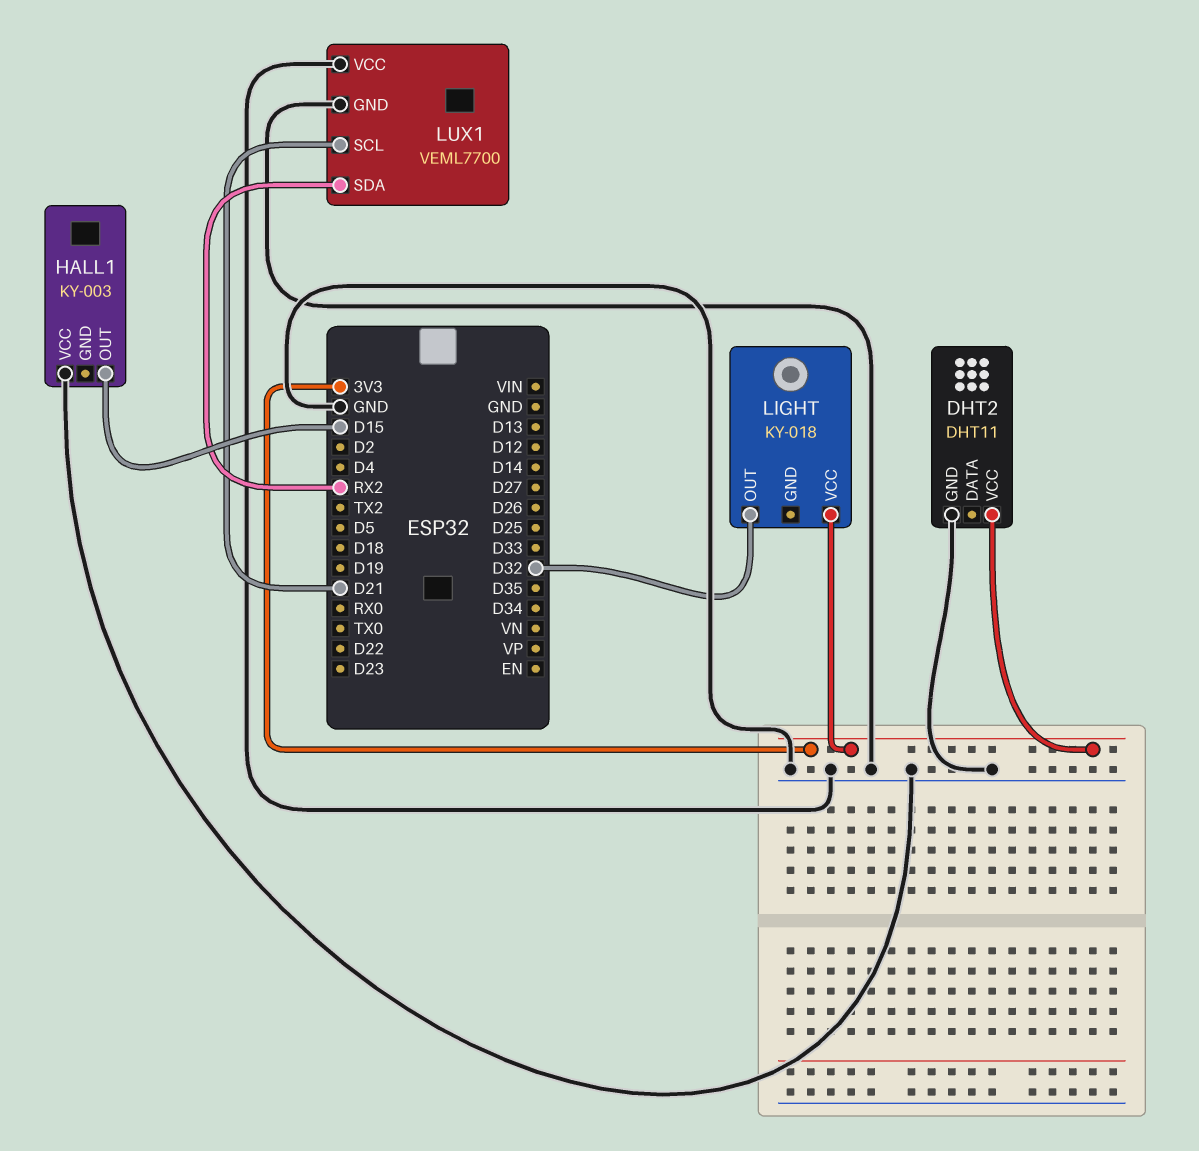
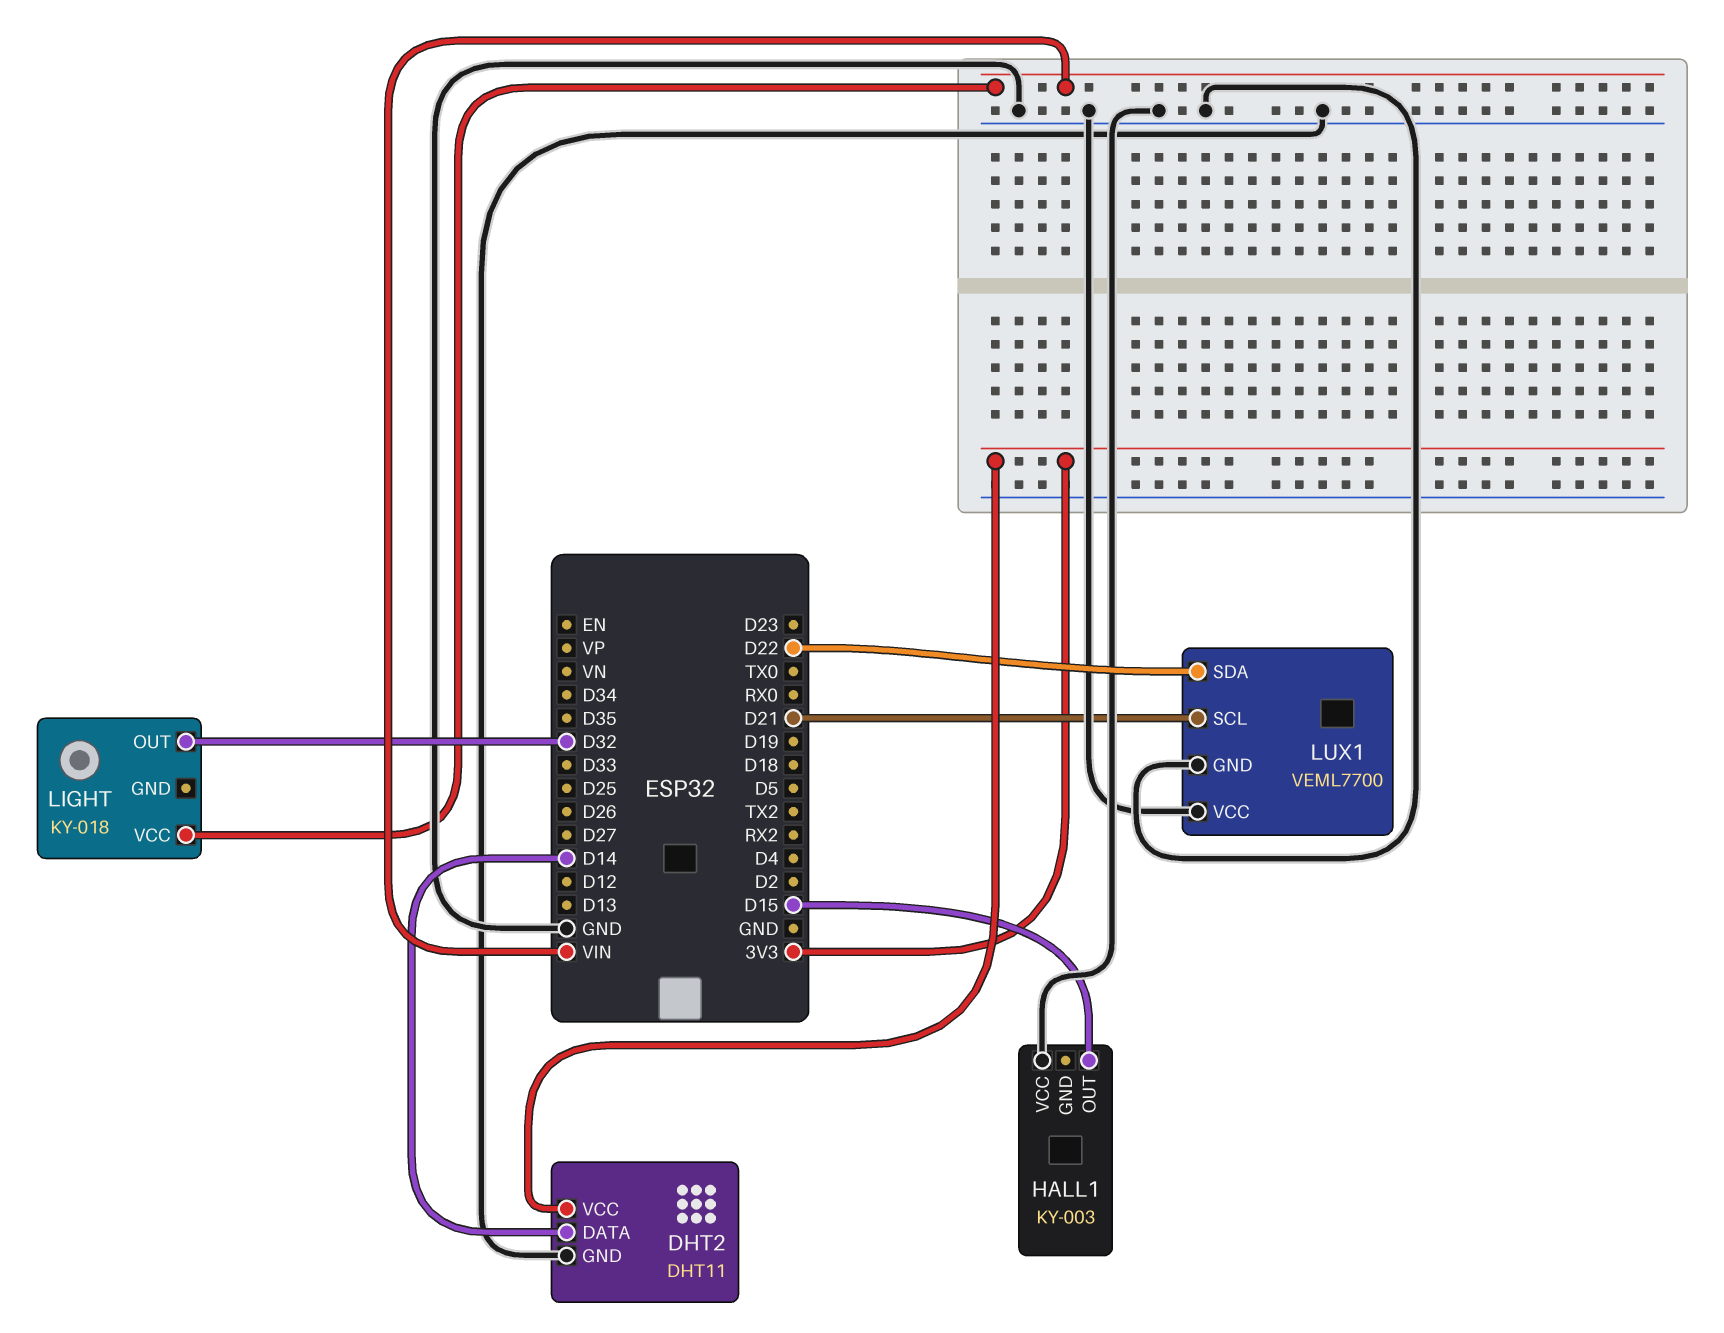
DHT2 pin DATA: none -> D14
LIGHT pin VCC: 3V3 -> VIN
LUX1 pin SDA: RX2 -> D22

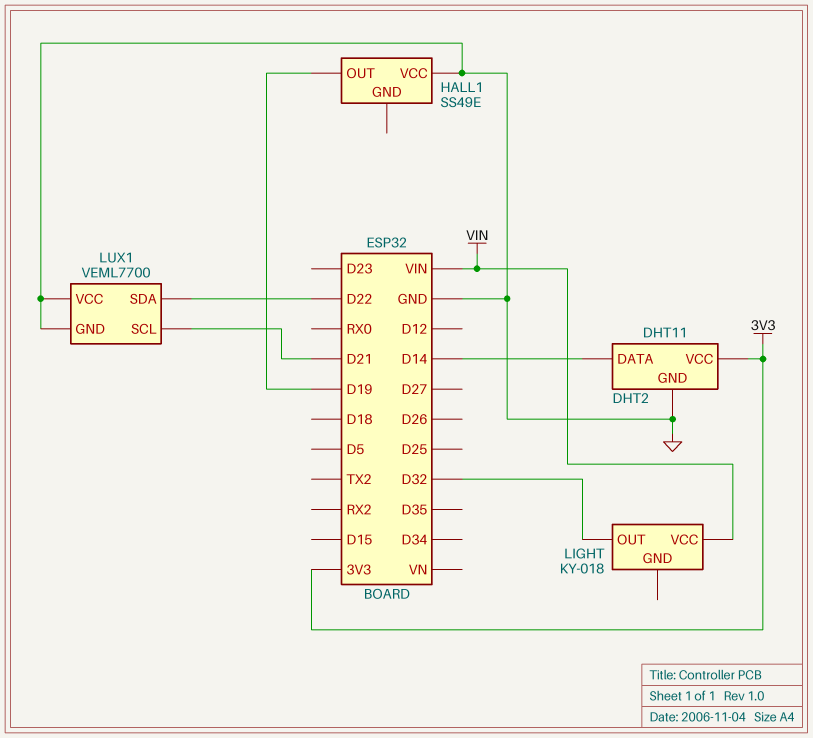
HALL1: KY-003 -> SS49E
HALL1 pin OUT: D15 -> D19

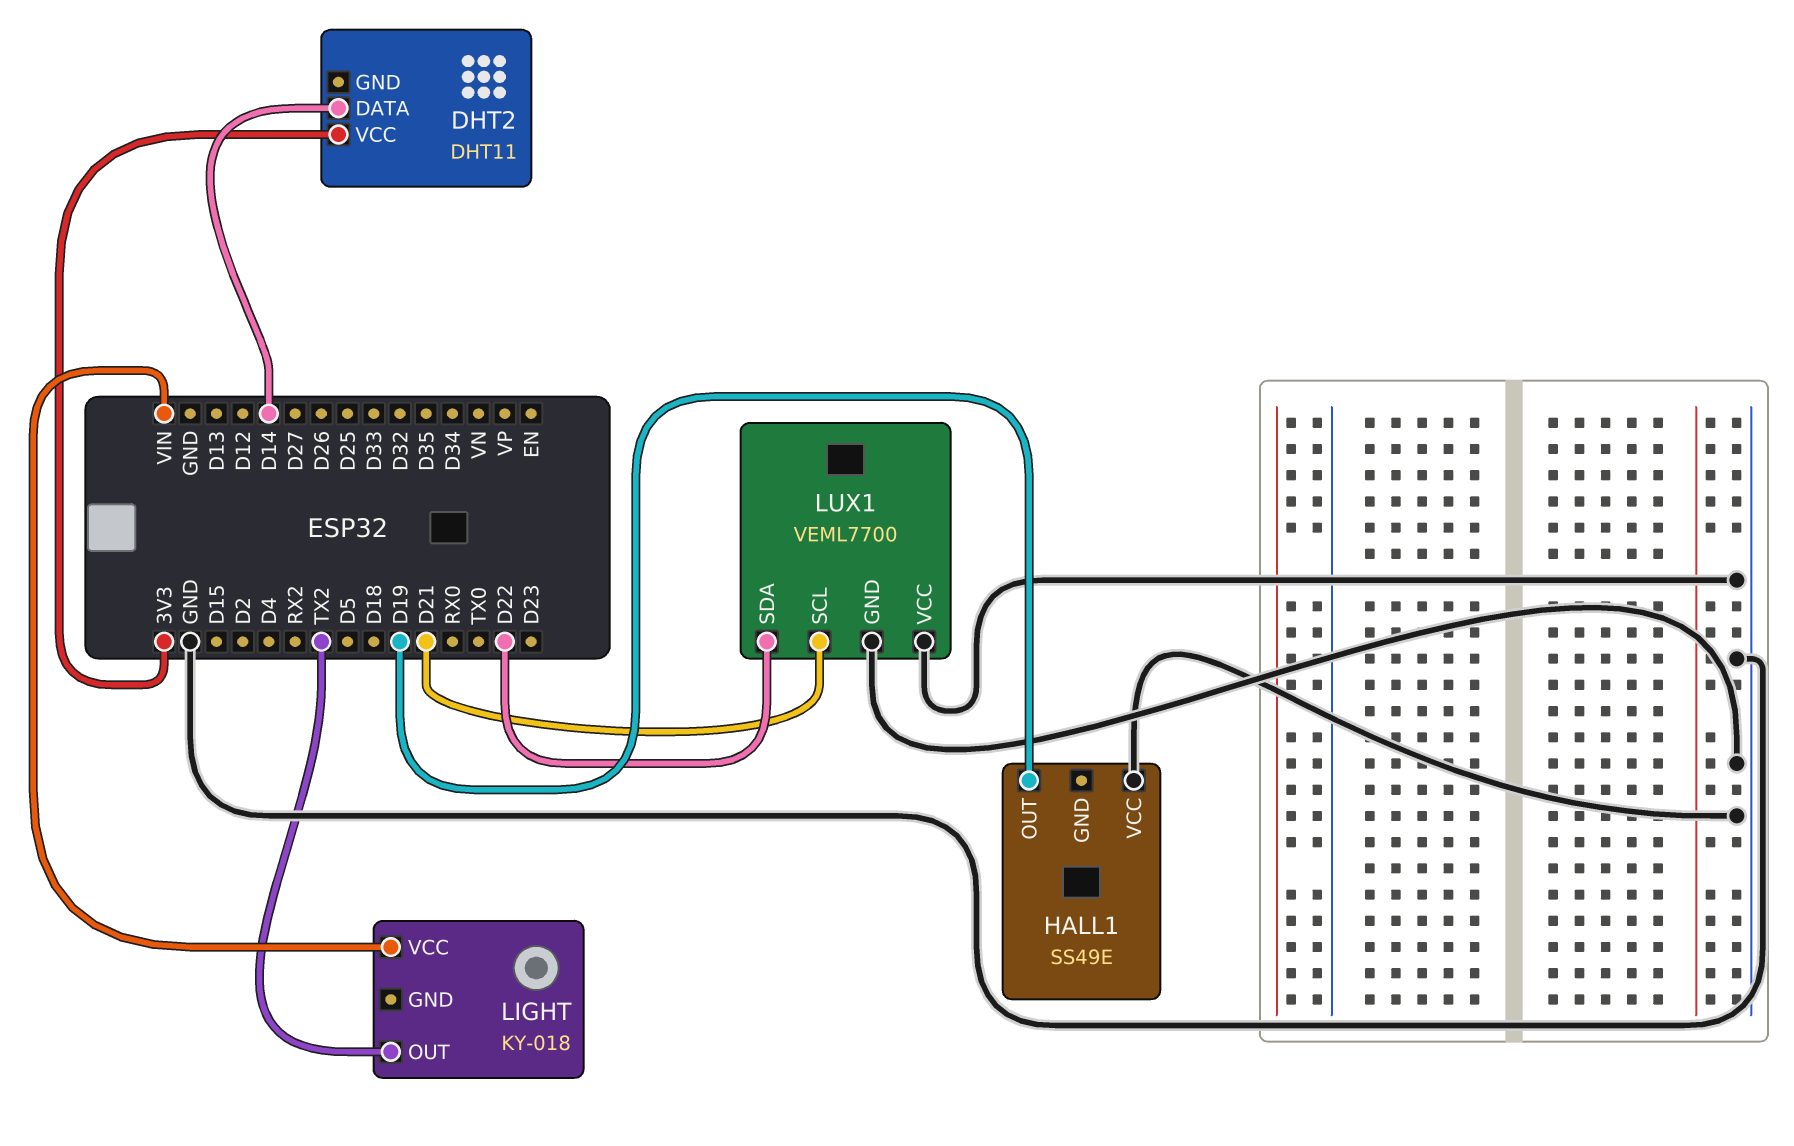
DHT2 pin GND: GND -> none
LIGHT pin OUT: D32 -> TX2

